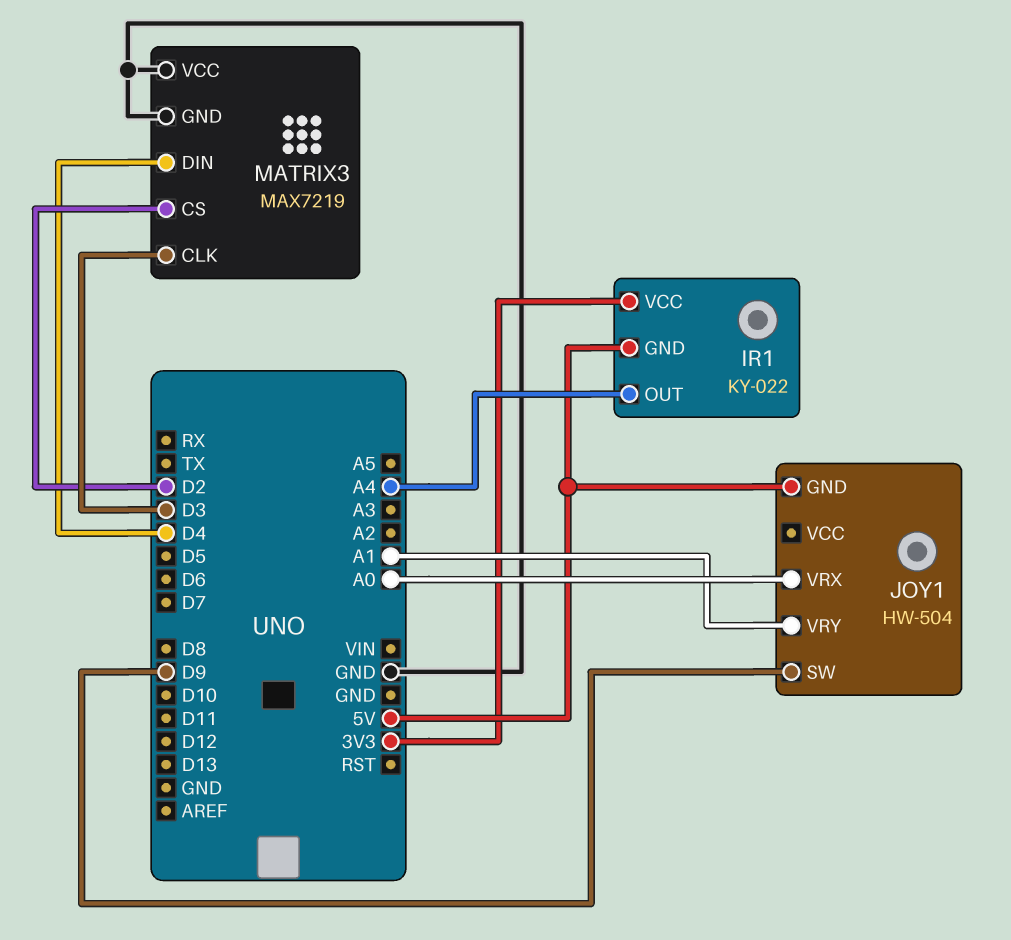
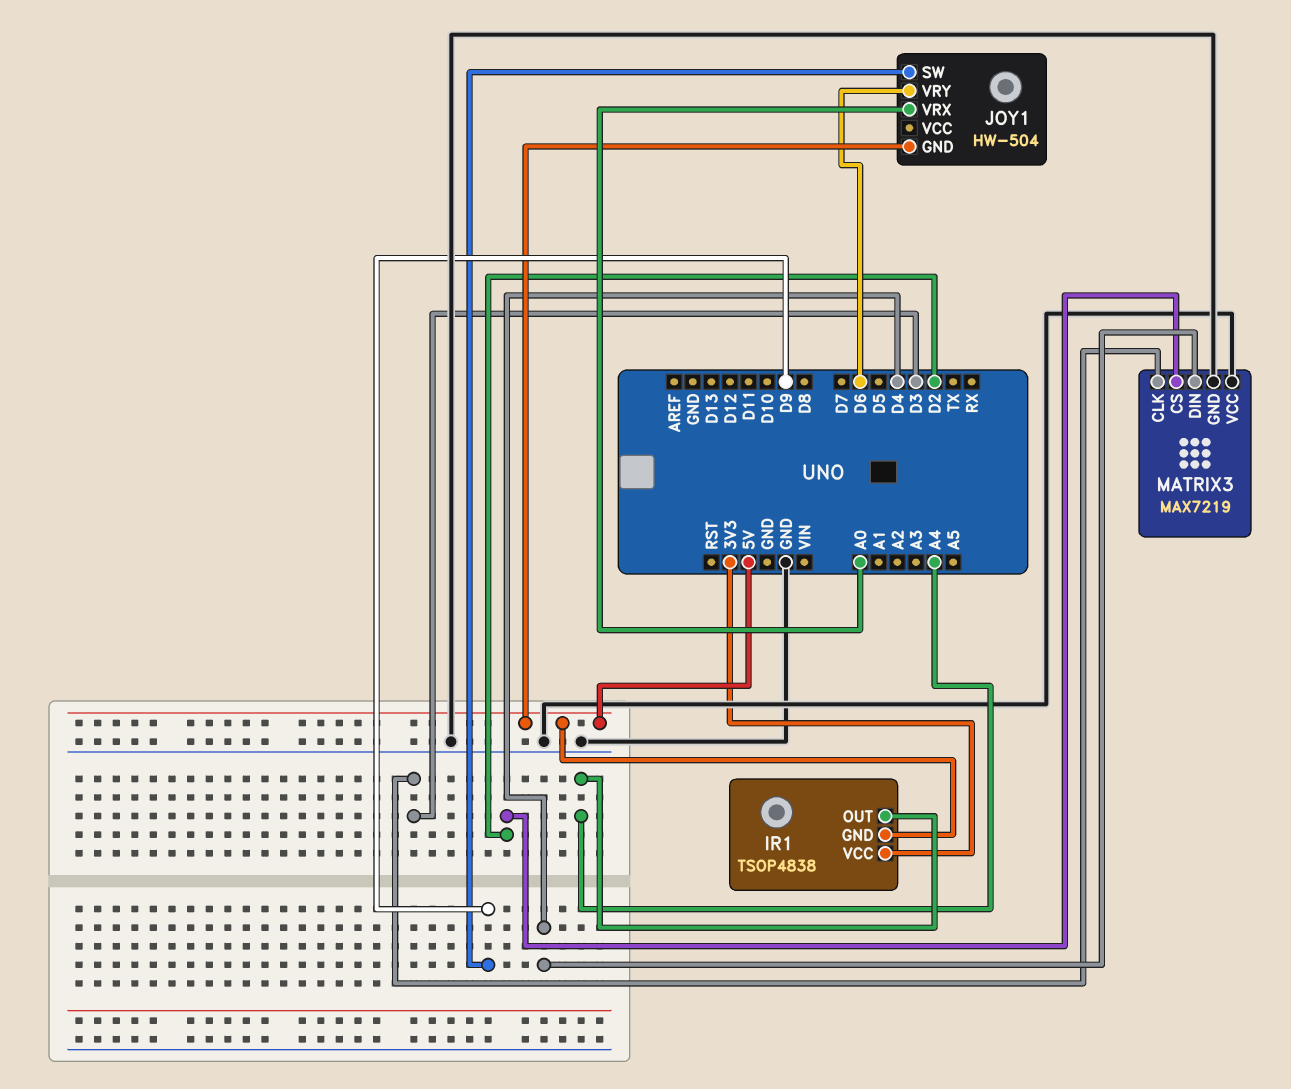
IR1: KY-022 -> TSOP4838
JOY1 pin VRY: A1 -> D6

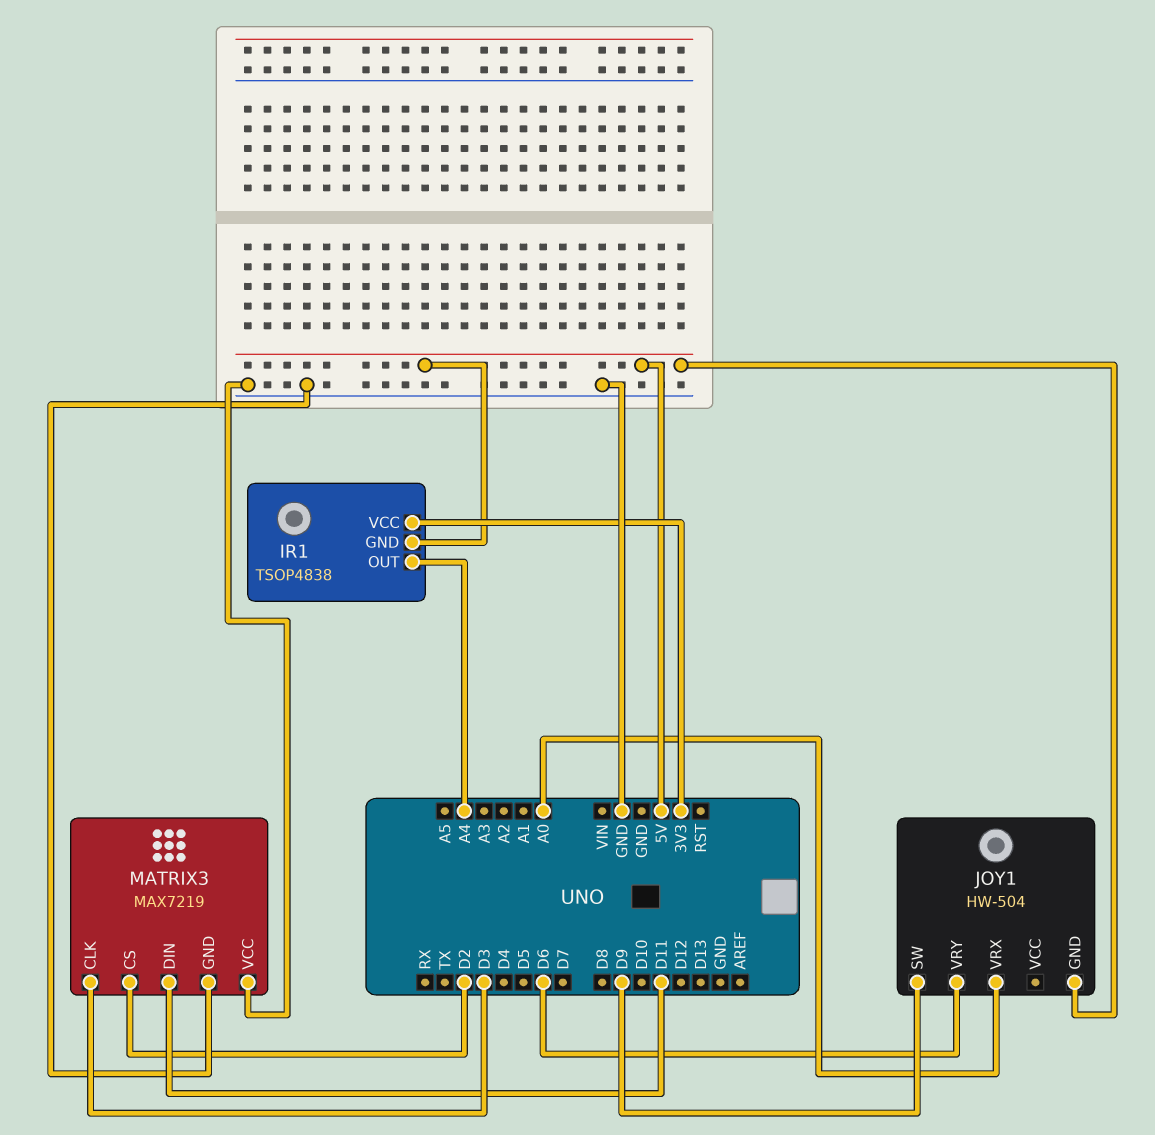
MATRIX3 pin DIN: D4 -> D11

